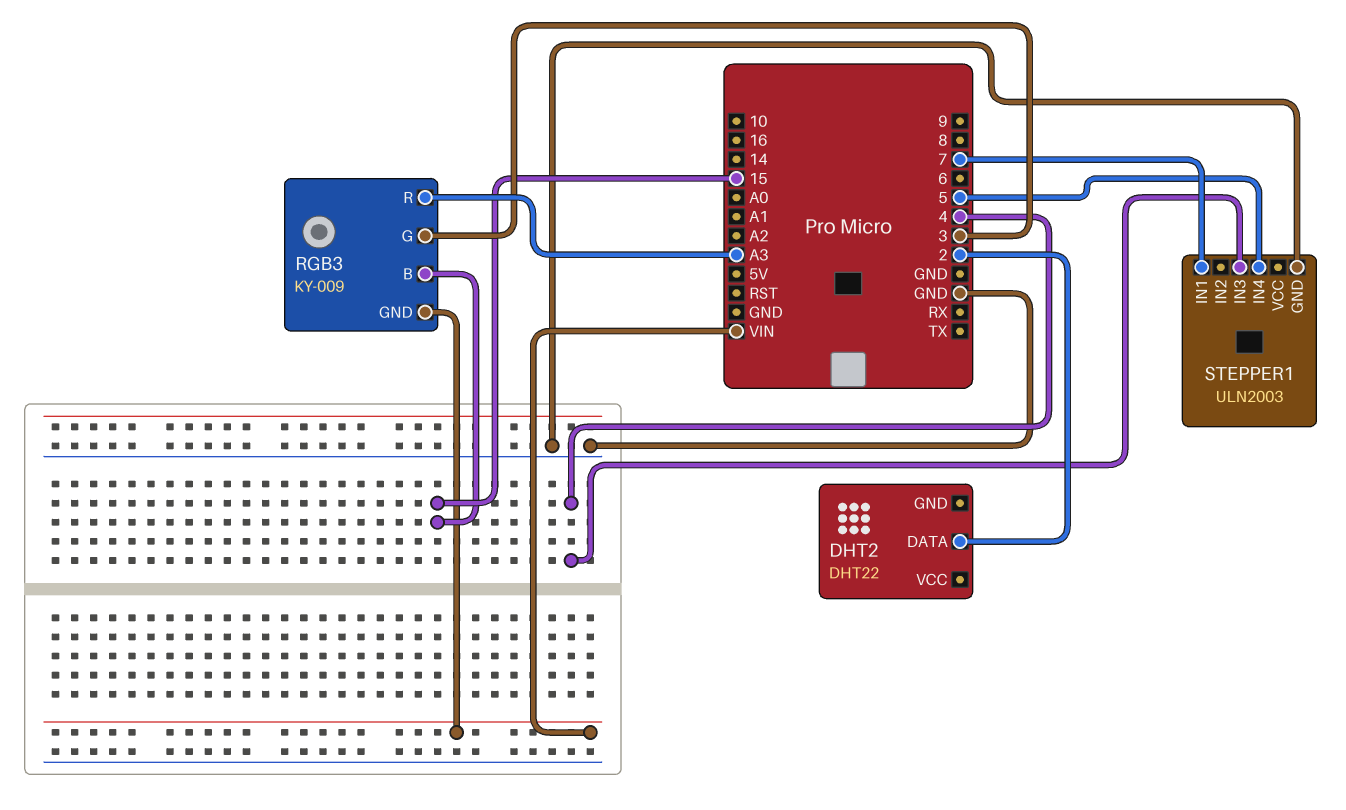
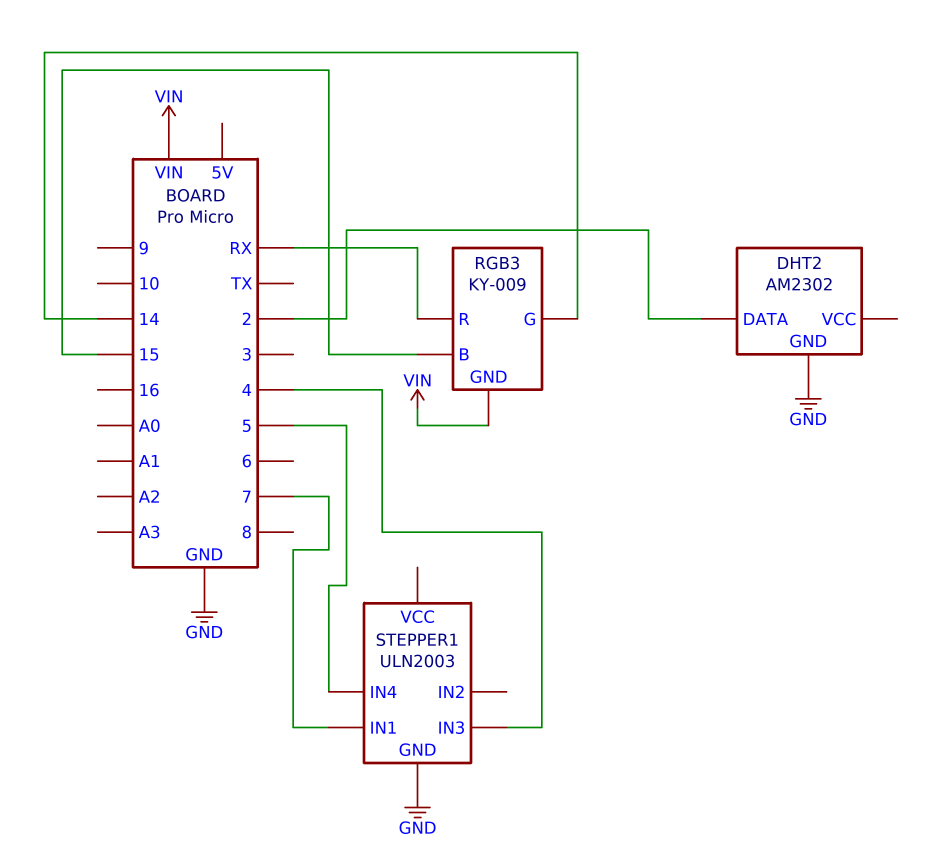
DHT2: DHT22 -> AM2302
DHT2 pin GND: none -> GND
RGB3 pin G: 3 -> 14
RGB3 pin R: A3 -> RX

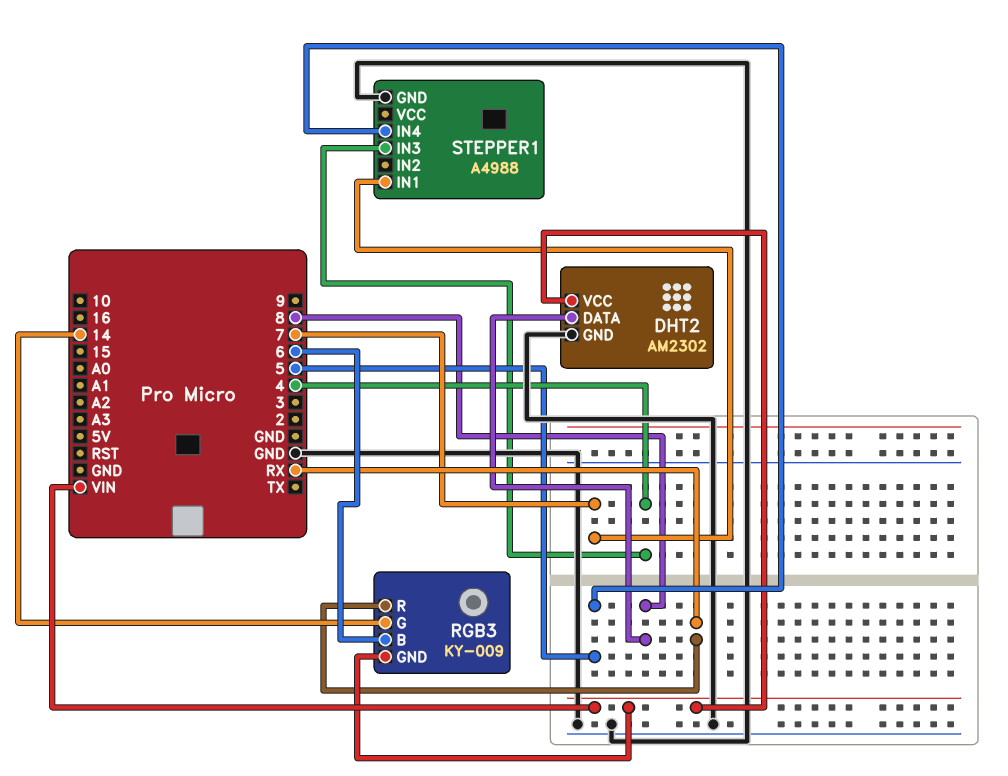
DHT2 pin DATA: 2 -> 8
DHT2 pin VCC: none -> VIN
RGB3 pin B: 15 -> 6
STEPPER1: ULN2003 -> A4988

